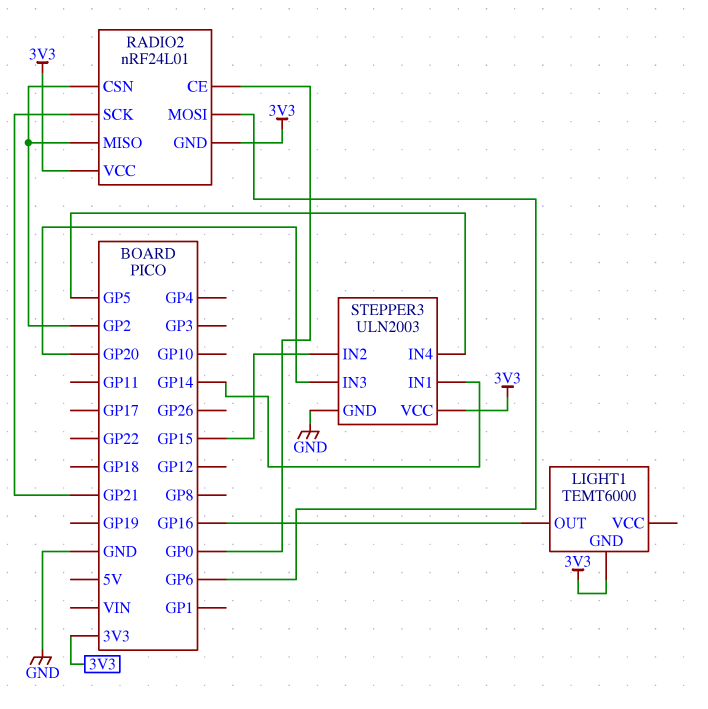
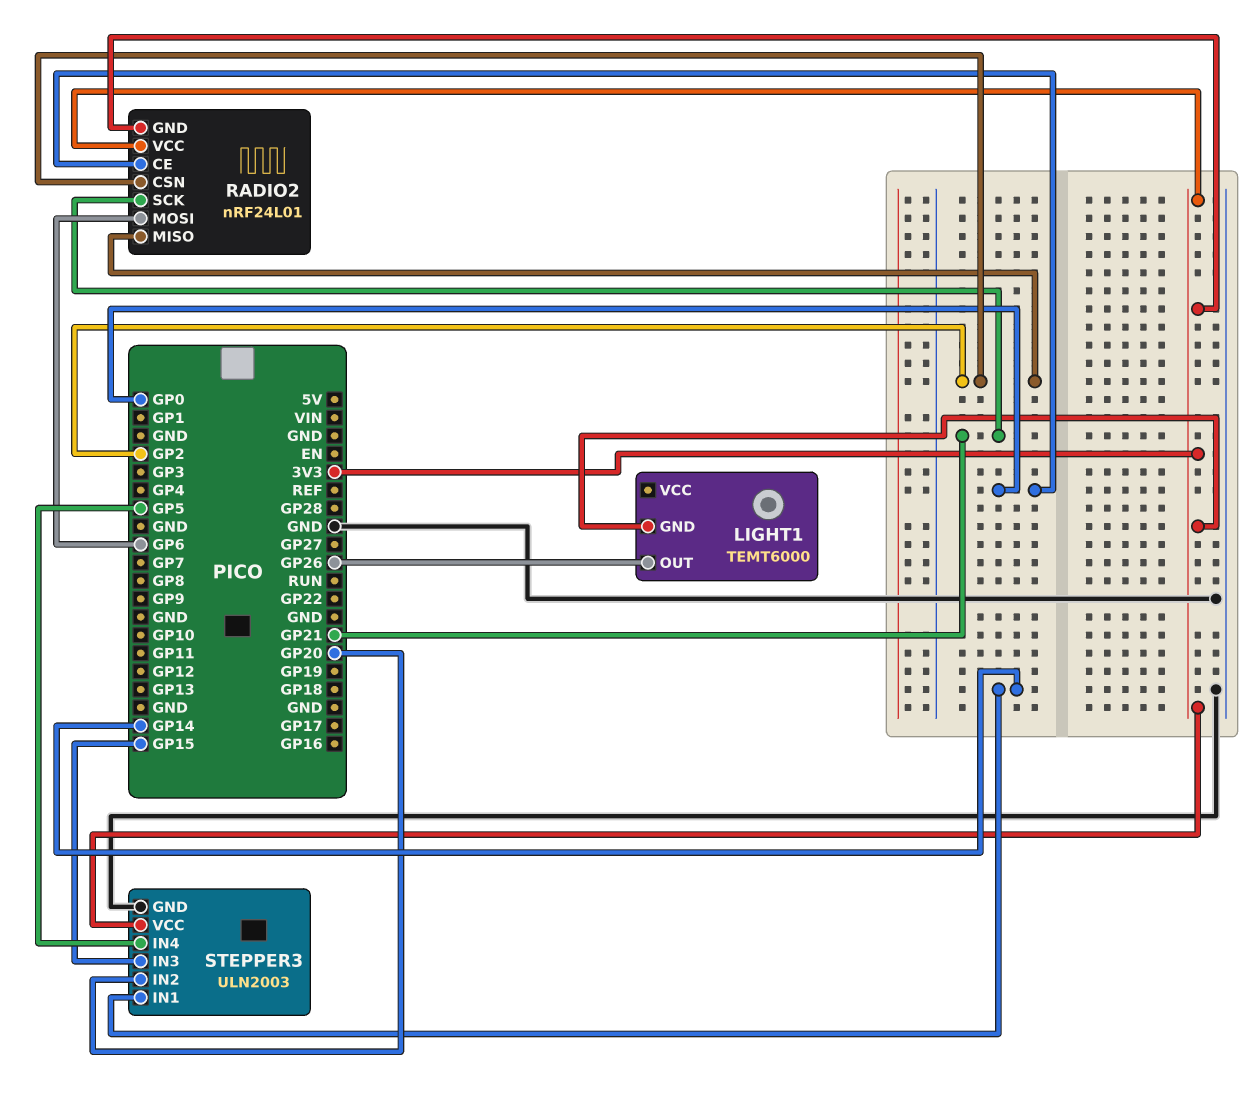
LIGHT1 pin OUT: GP16 -> GP26
STEPPER3 pin IN2: GP15 -> GP20
STEPPER3 pin IN3: GP20 -> GP15

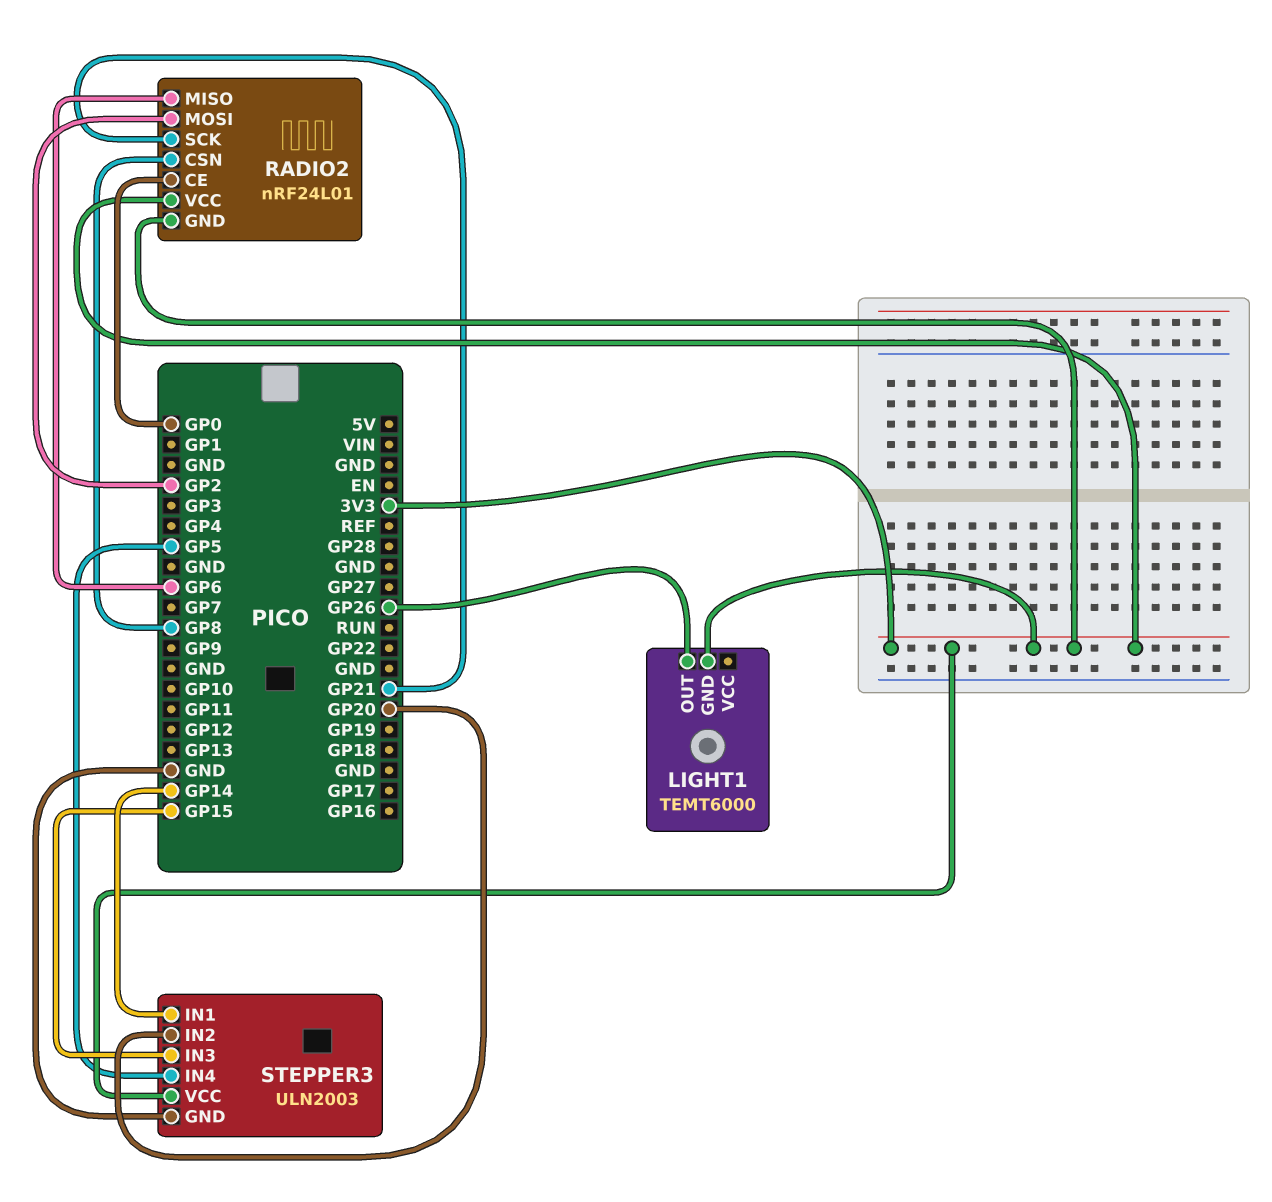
RADIO2 pin CSN: GP2 -> GP8
RADIO2 pin MISO: GP2 -> GP6
RADIO2 pin MOSI: GP6 -> GP2

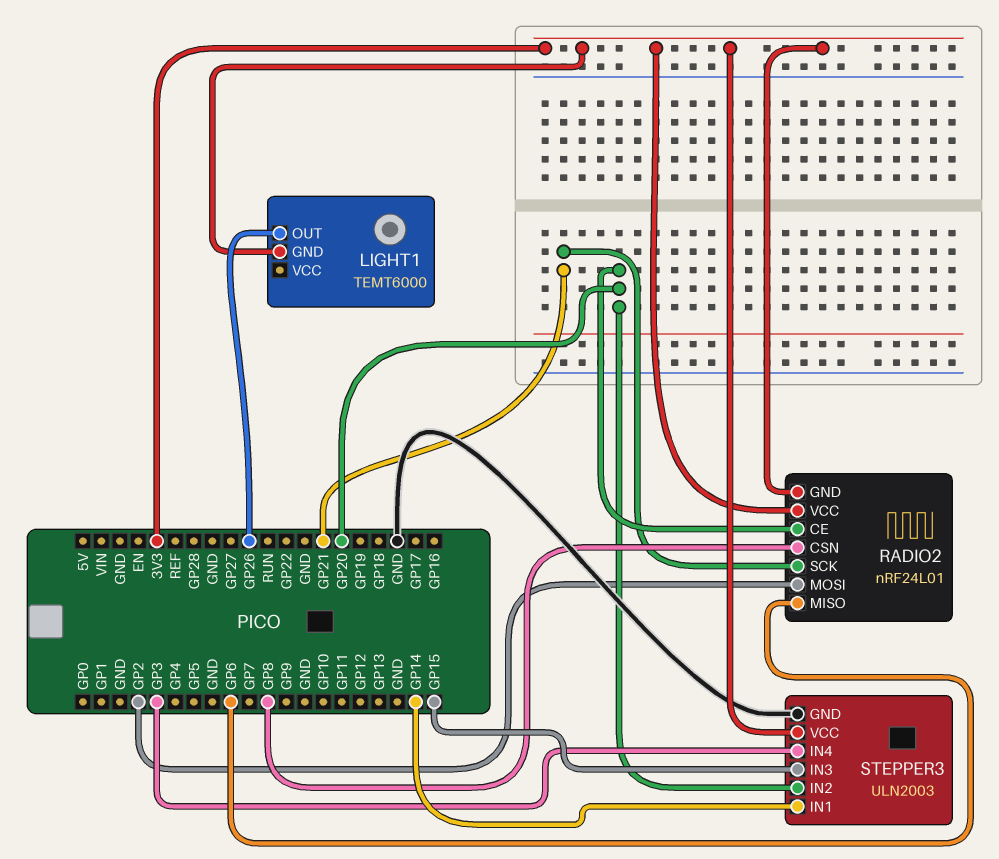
RADIO2 pin CE: GP0 -> GP20
STEPPER3 pin IN4: GP5 -> GP3

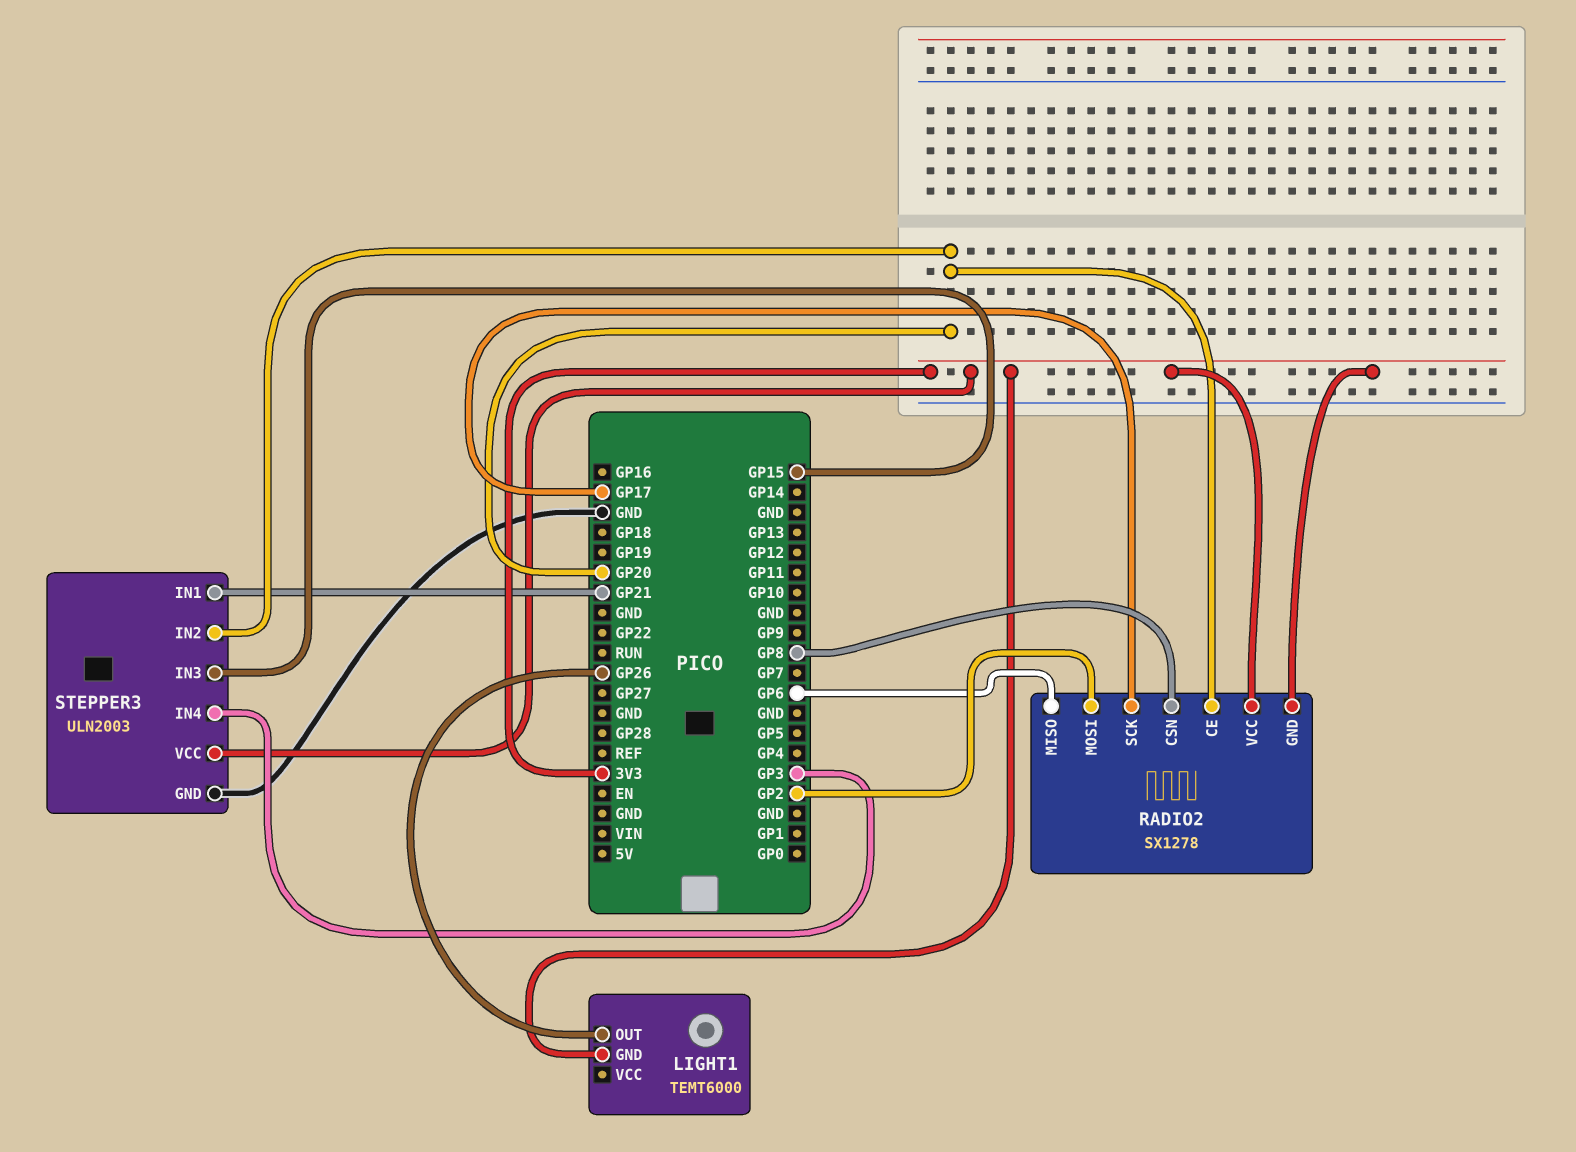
RADIO2: nRF24L01 -> SX1278
RADIO2 pin SCK: GP21 -> GP17
STEPPER3 pin IN1: GP14 -> GP21

